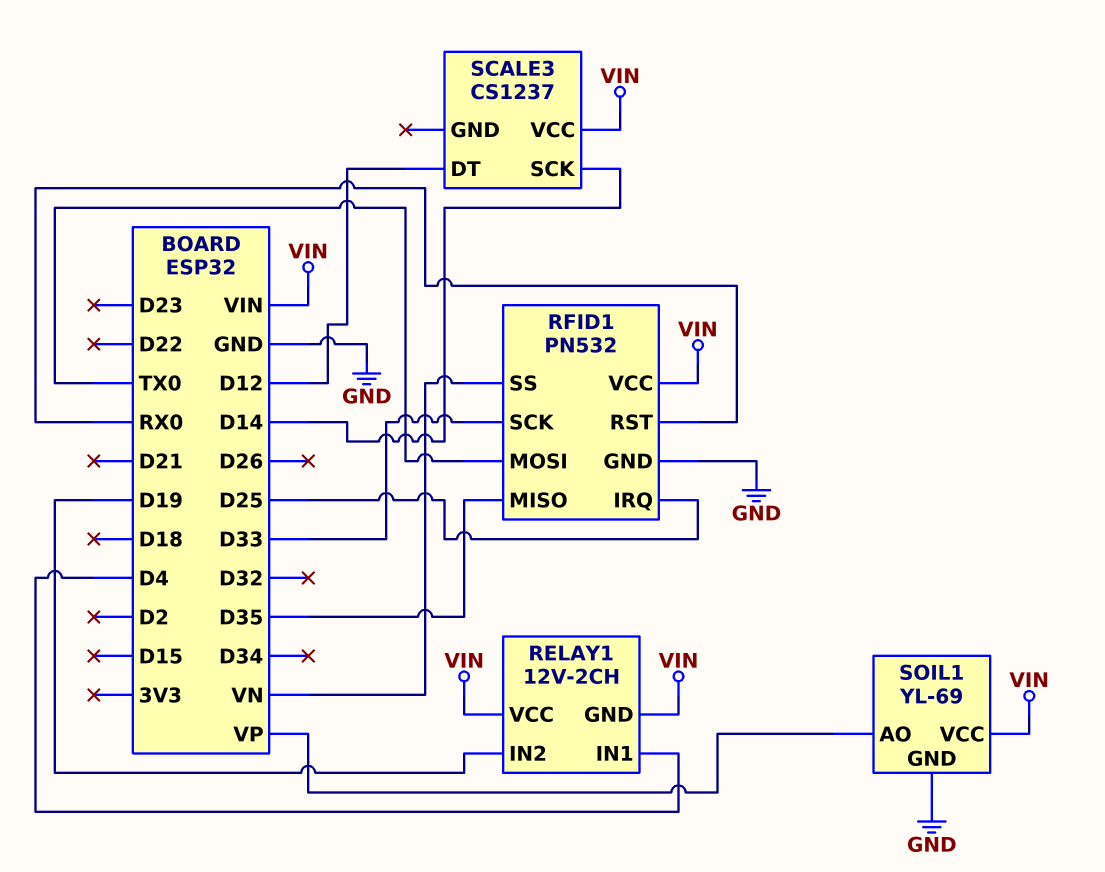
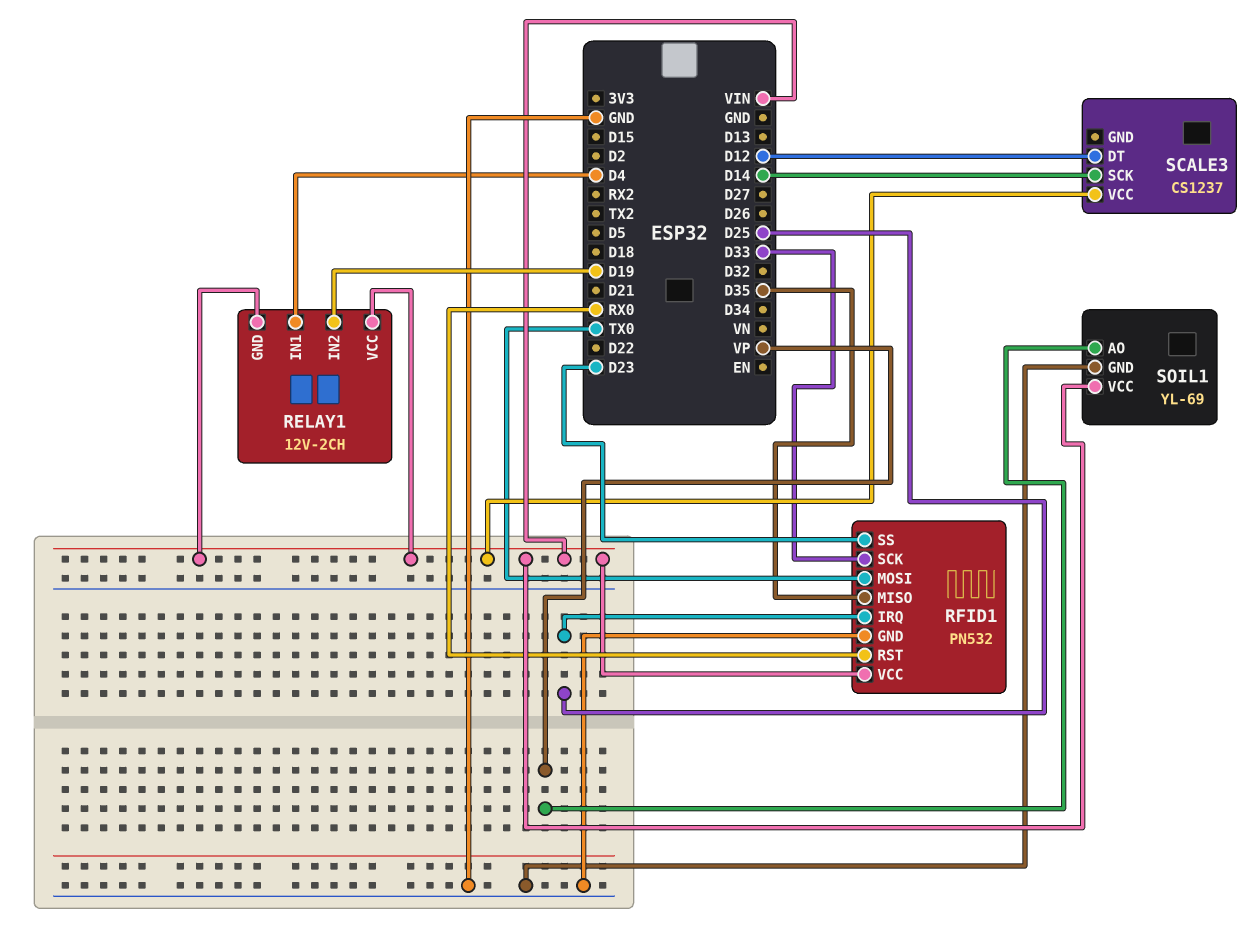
RFID1 pin SS: VN -> D23

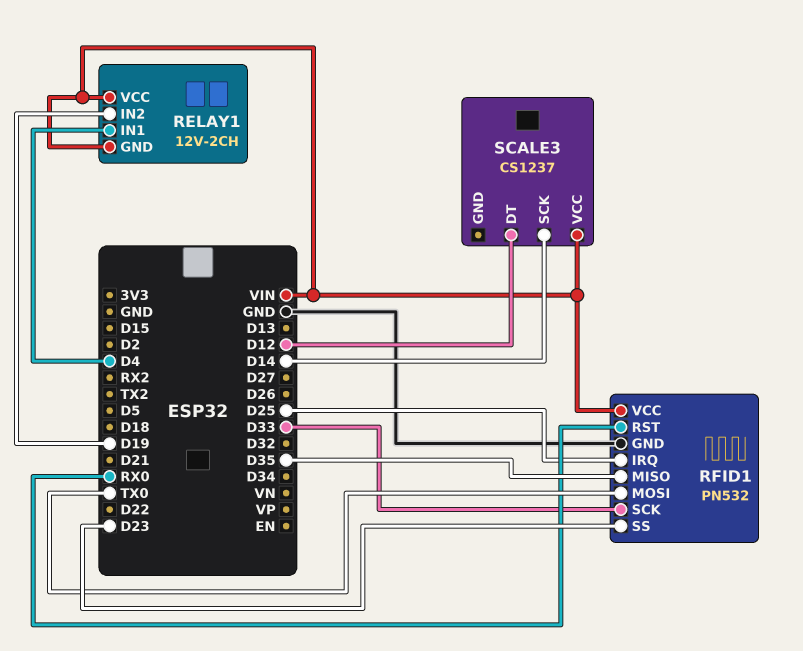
SOIL1: YL-69 -> none
SOIL1 pin AO: VP -> none
SOIL1 pin GND: GND -> none
SOIL1 pin VCC: VIN -> none

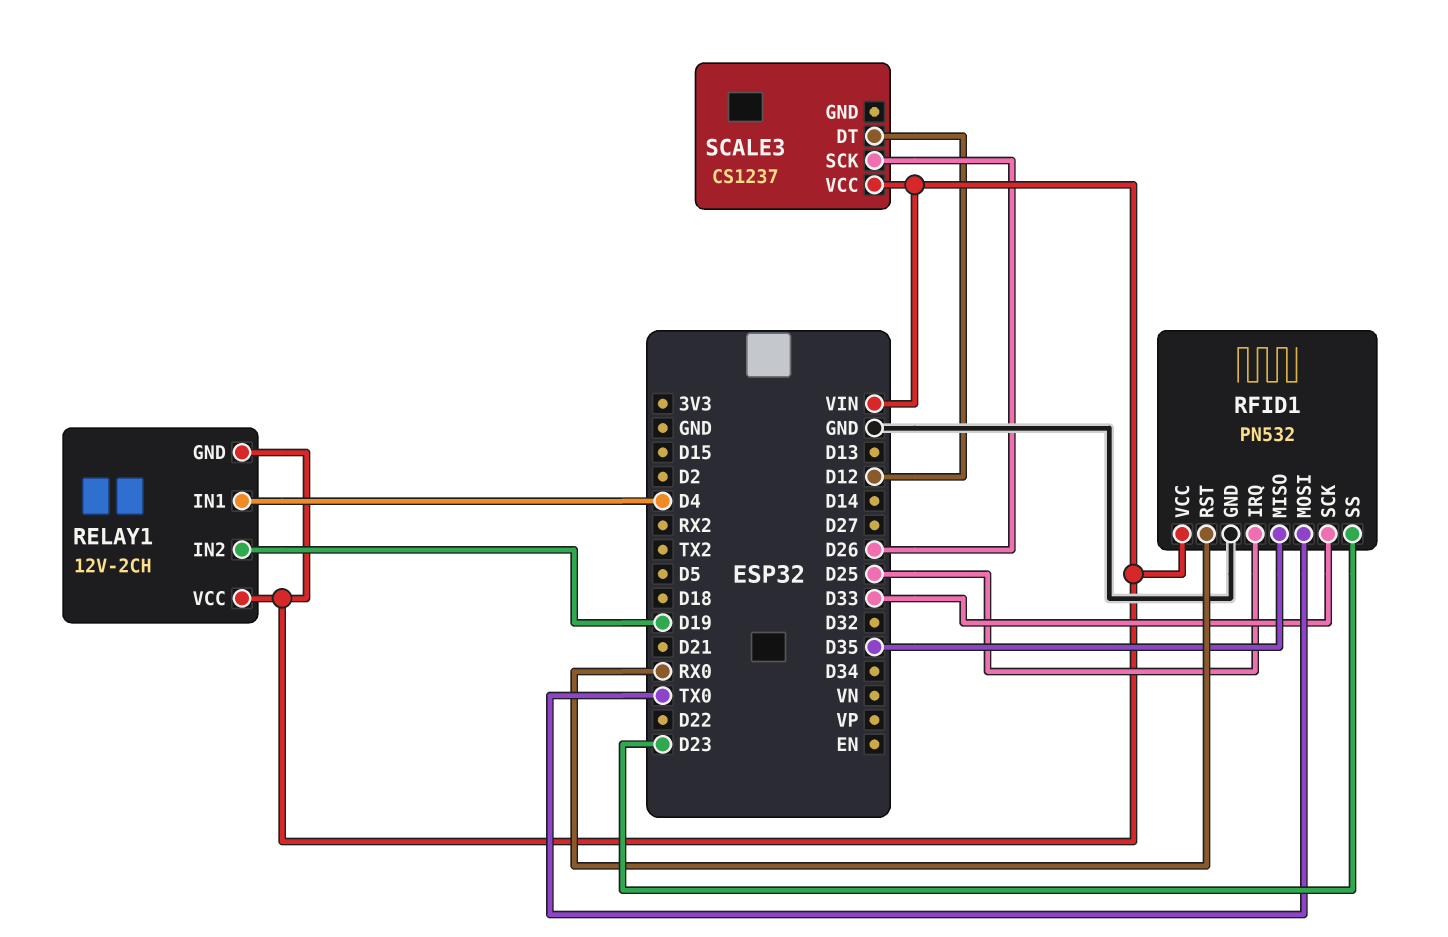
SCALE3 pin SCK: D14 -> D26

